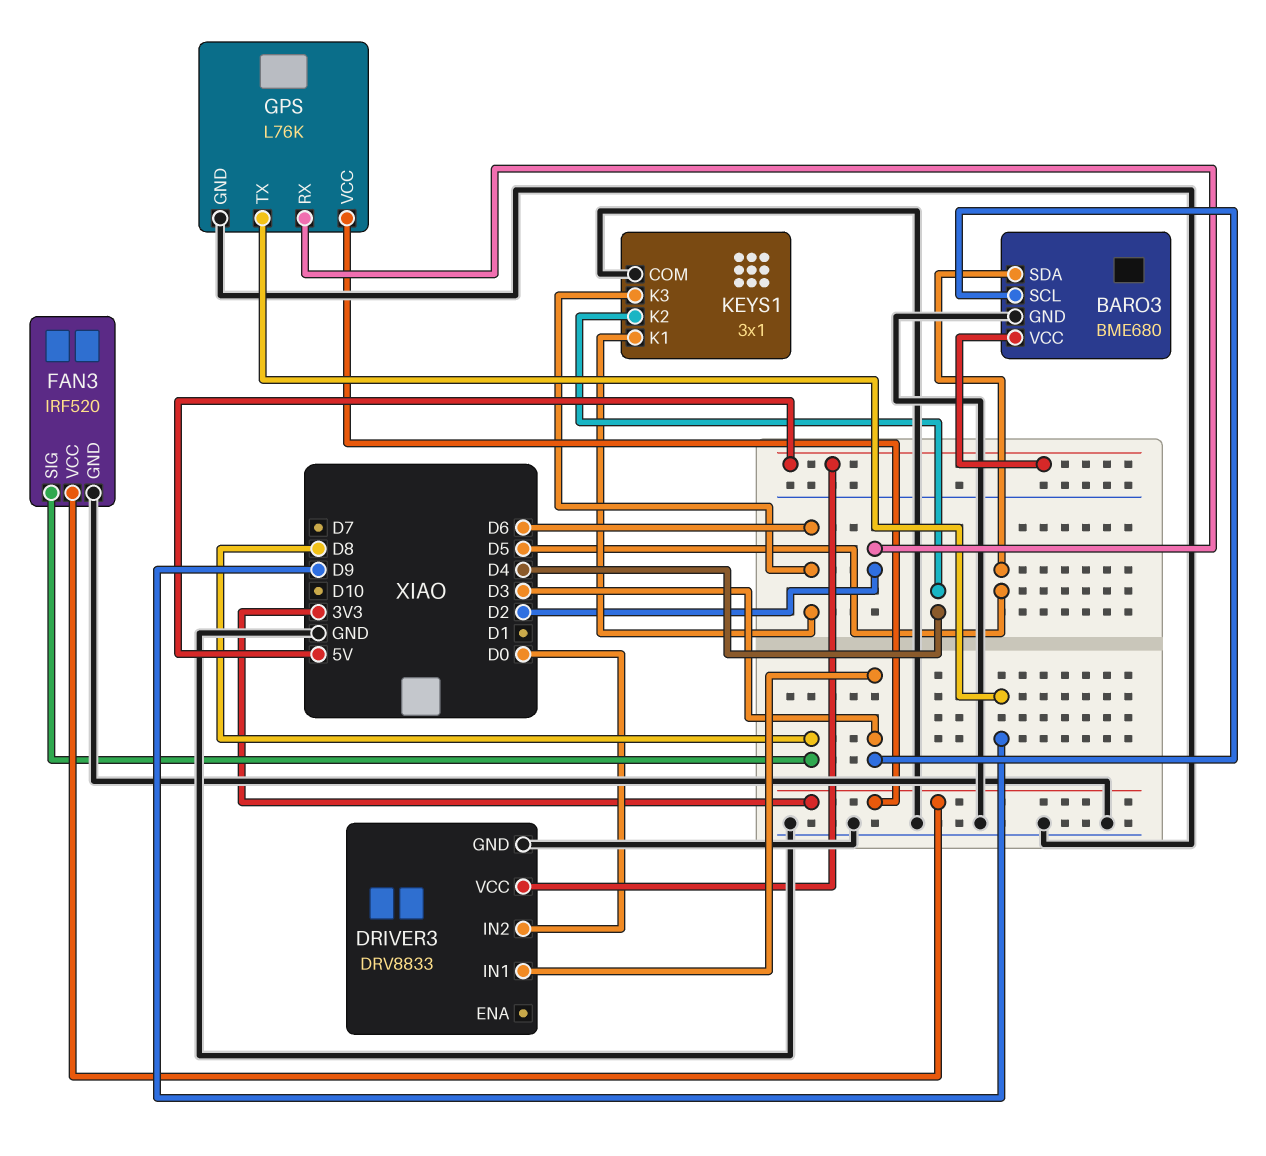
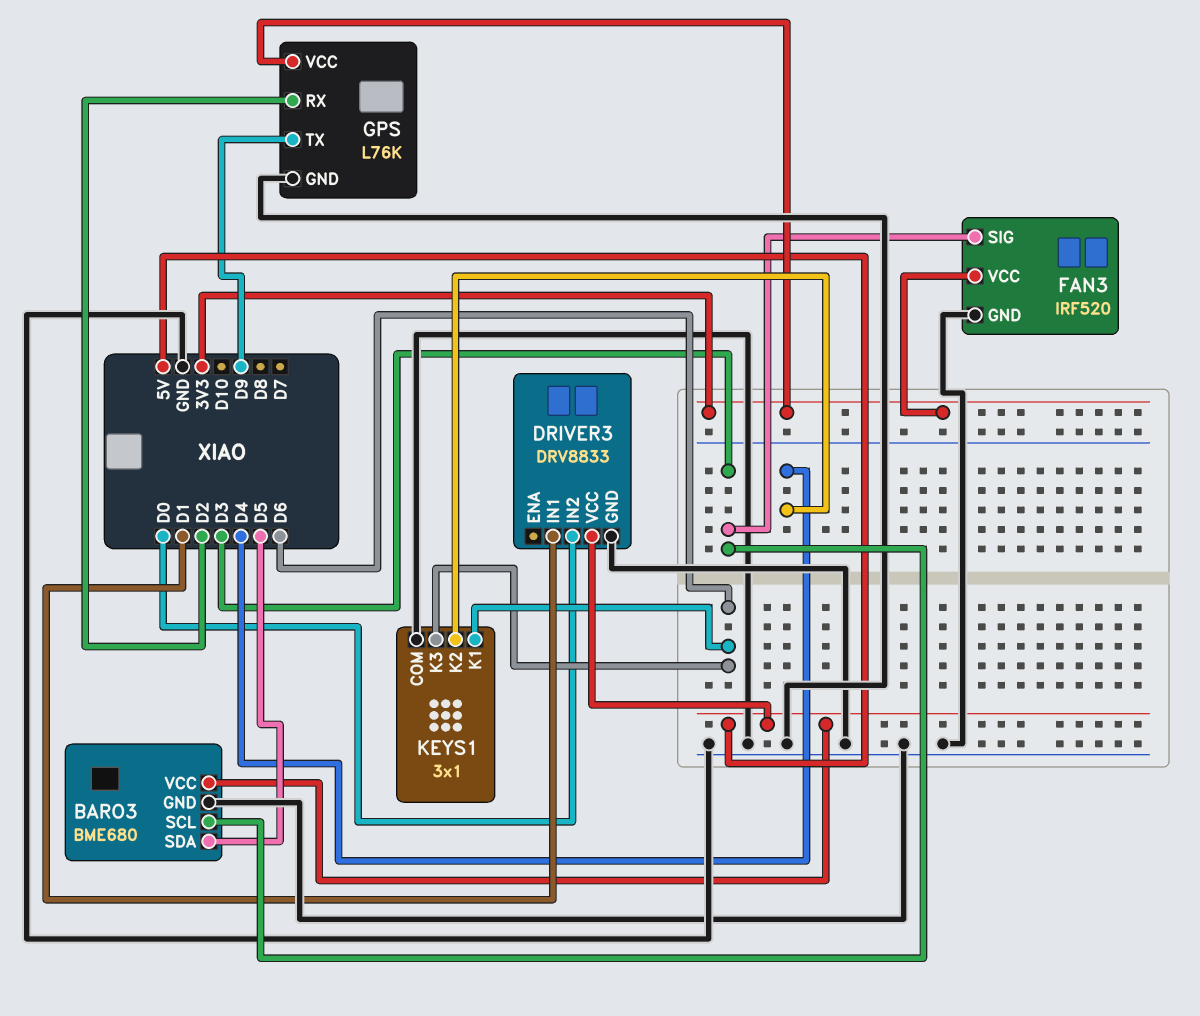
DRIVER3 pin IN1: D3 -> D1
FAN3 pin SIG: D8 -> D3

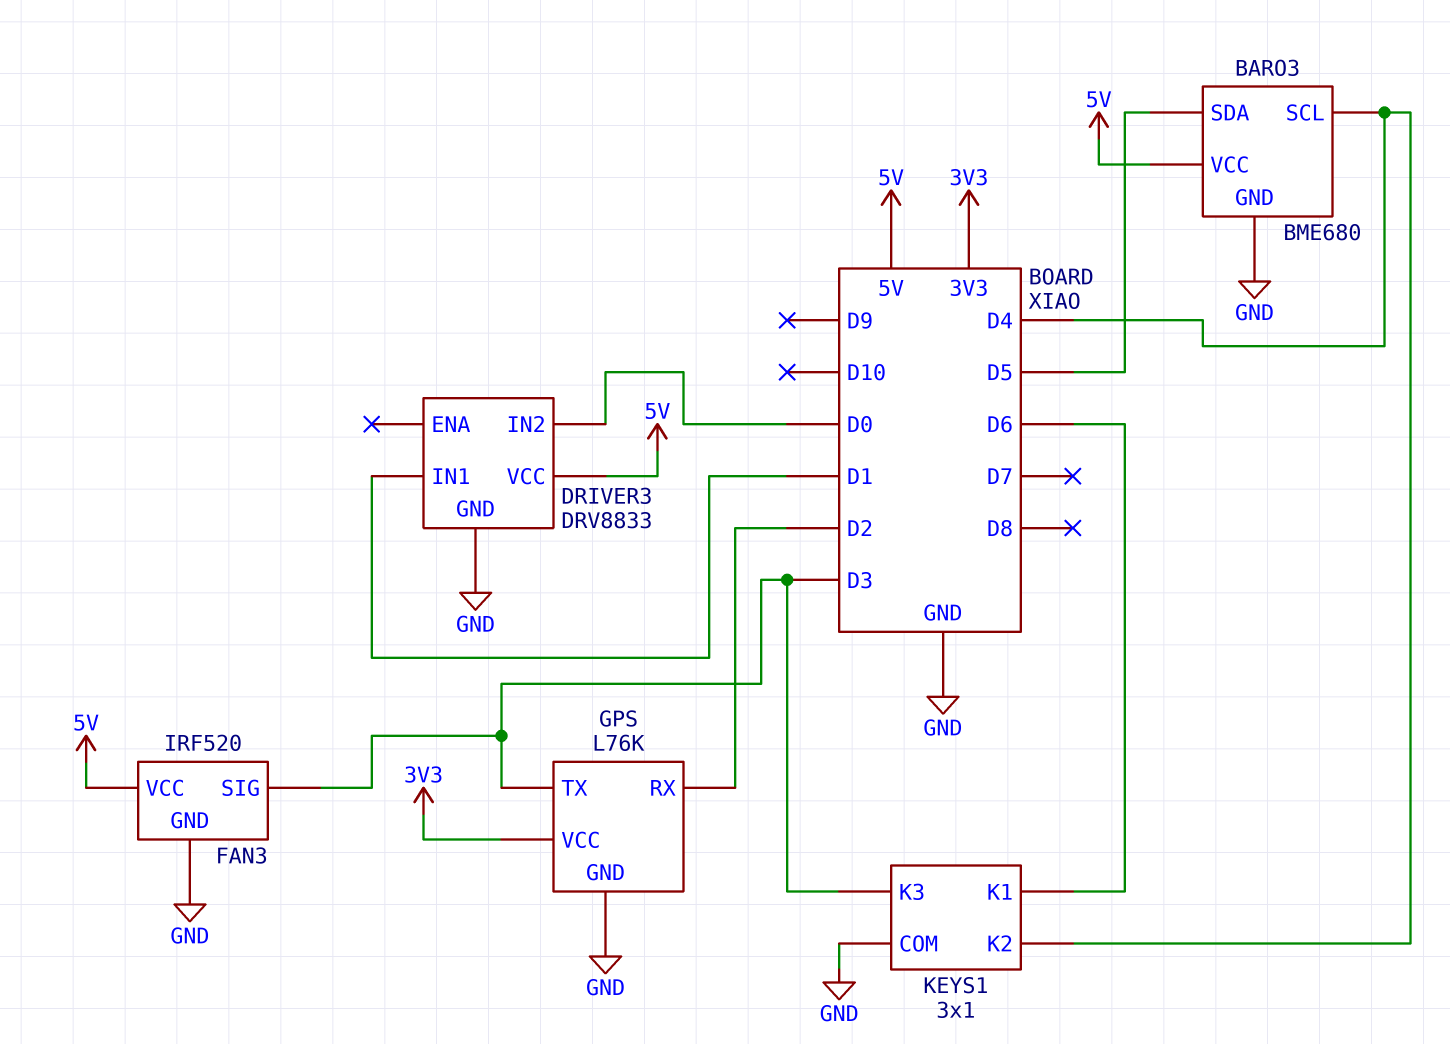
BARO3 pin SCL: D3 -> D4
FAN3 pin VCC: 3V3 -> 5V
GPS pin TX: D9 -> D3
KEYS1 pin K3: D6 -> D3

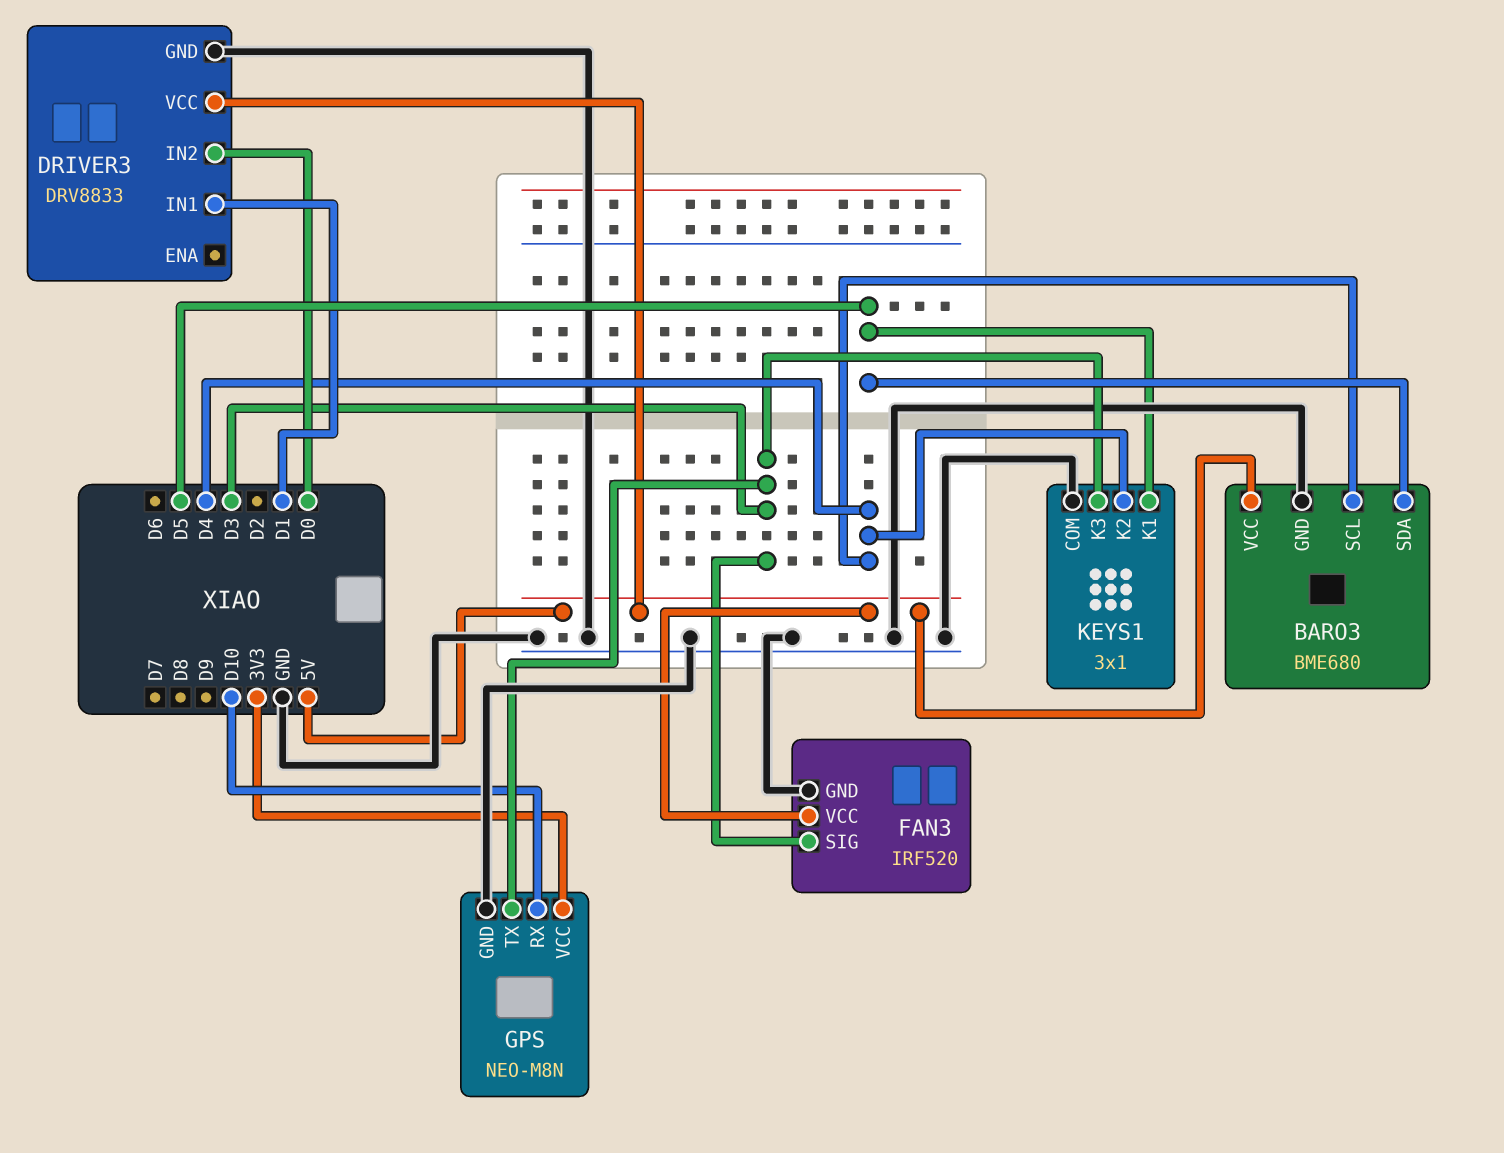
GPS: L76K -> NEO-M8N
GPS pin RX: D2 -> D10
KEYS1 pin K1: D6 -> D5

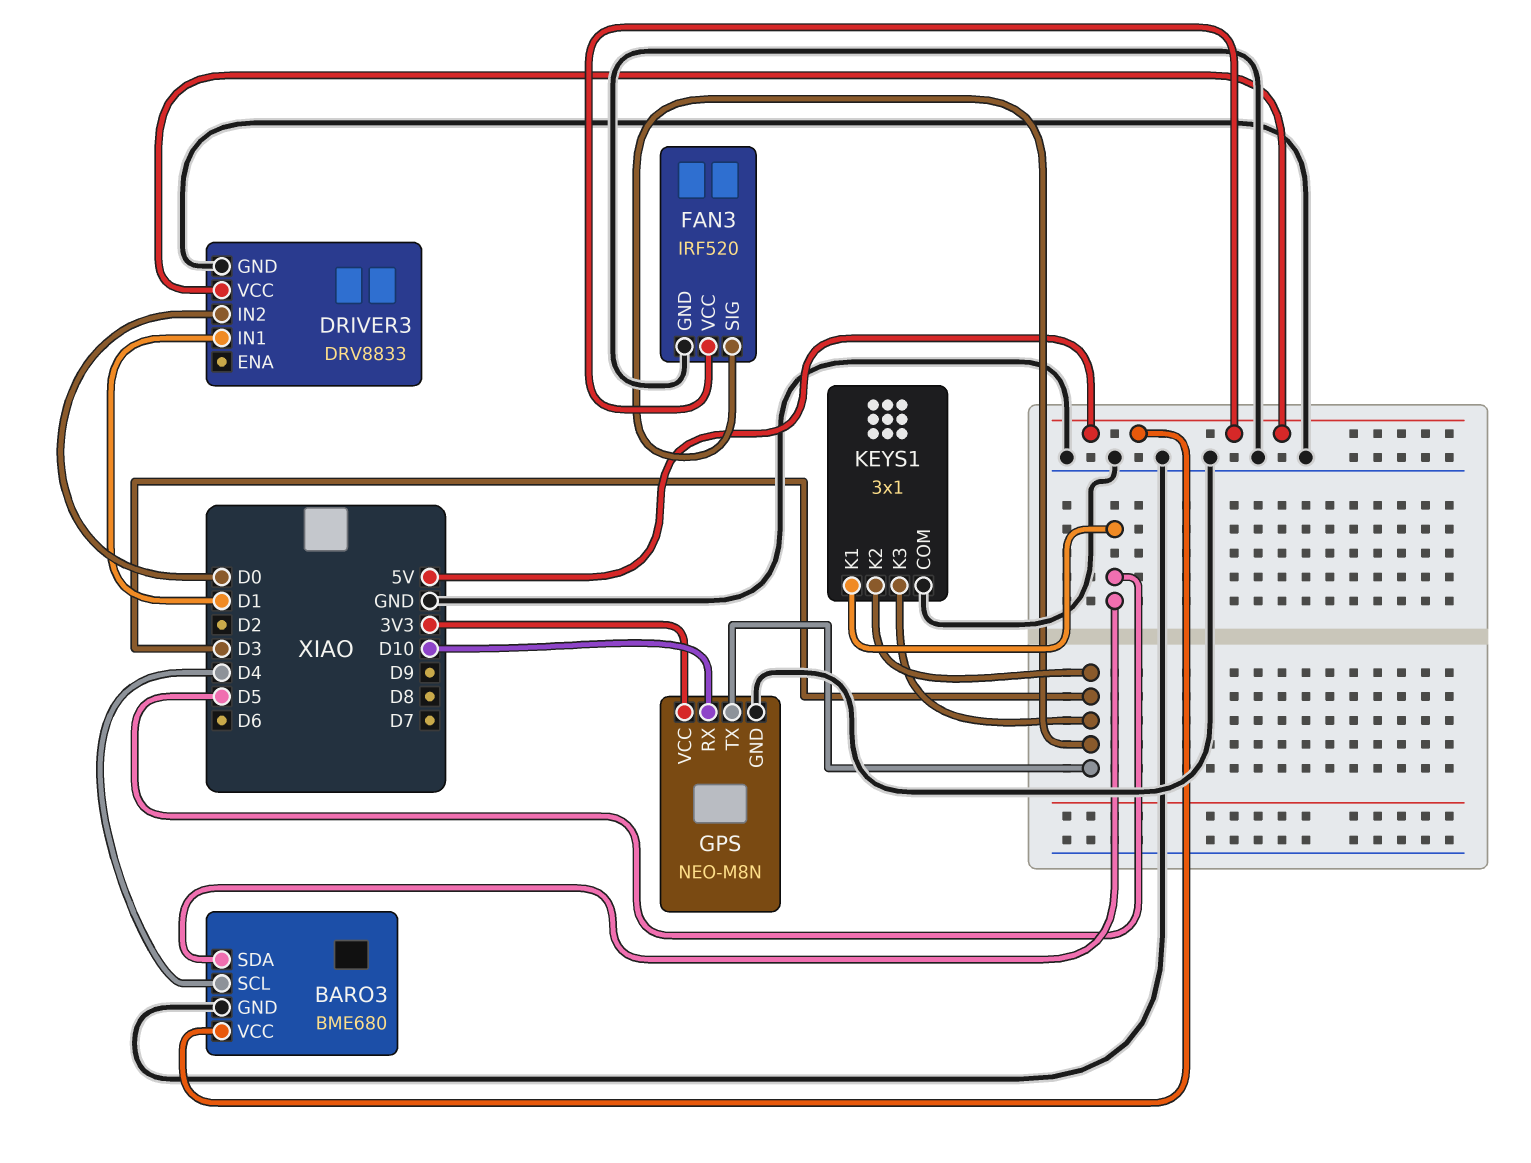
KEYS1 pin K2: D4 -> D3

